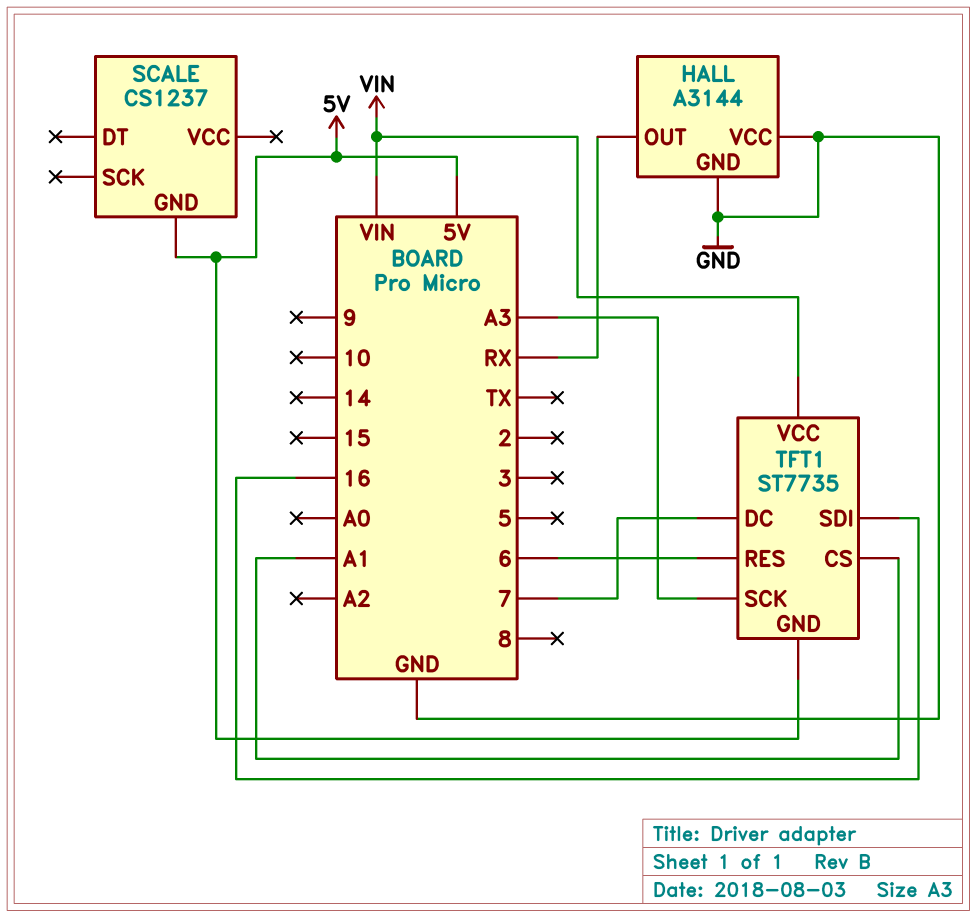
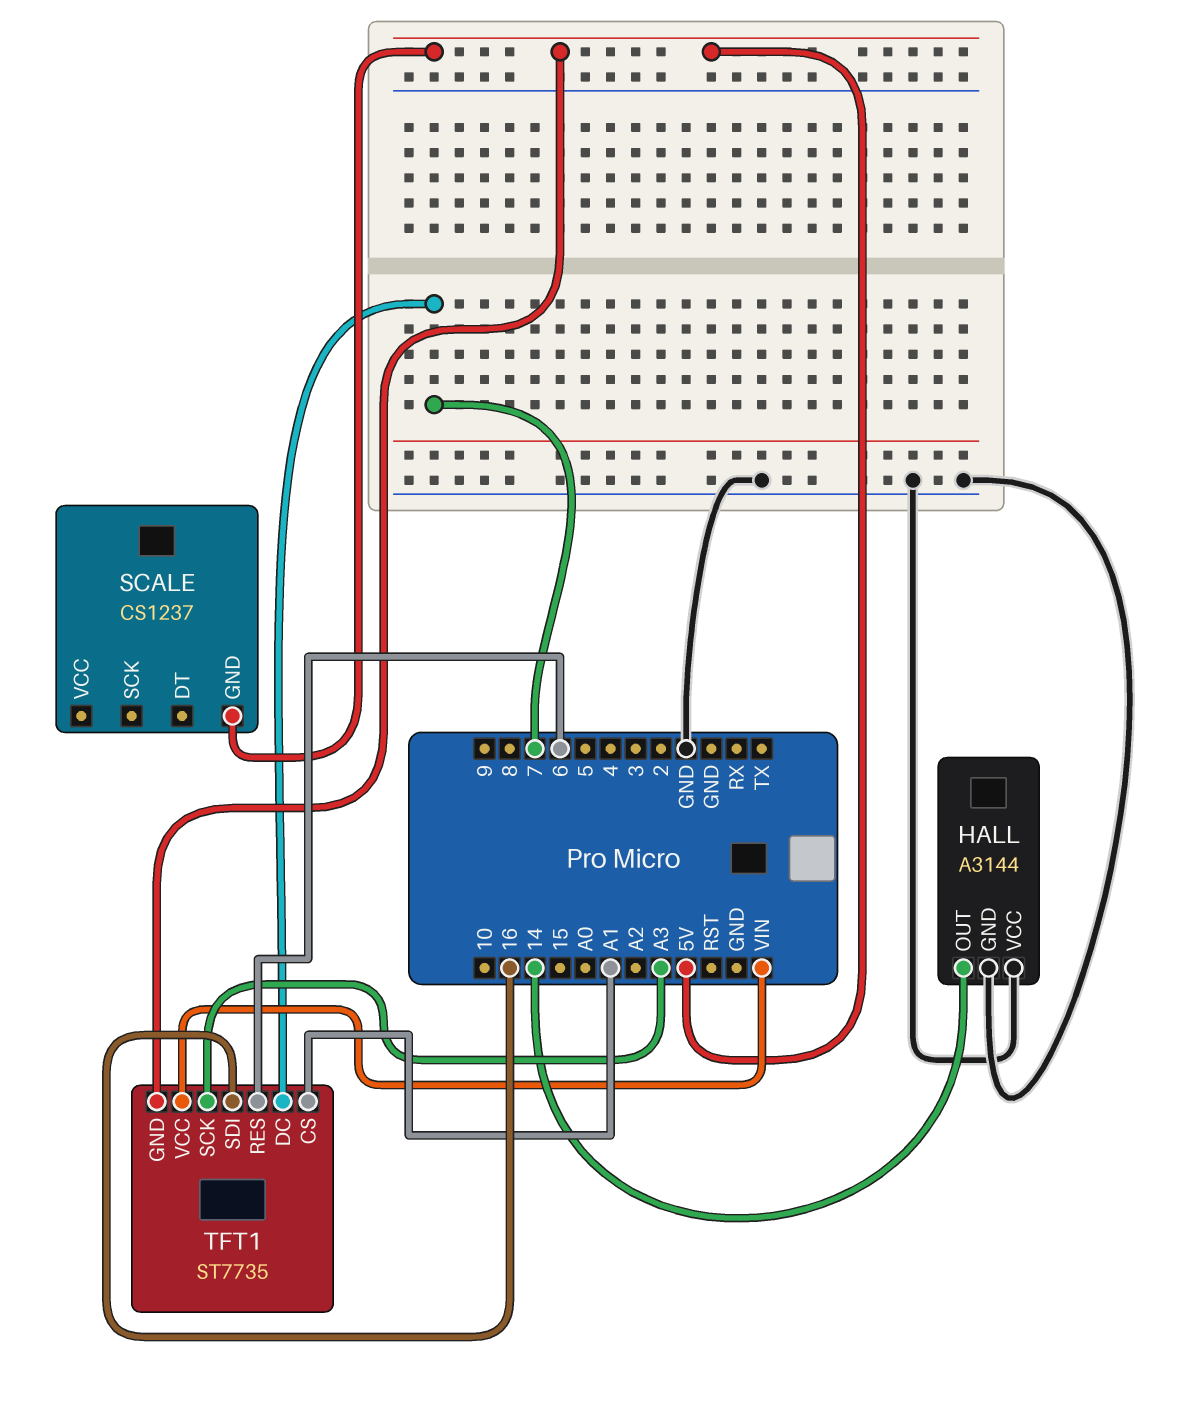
HALL pin OUT: RX -> 14

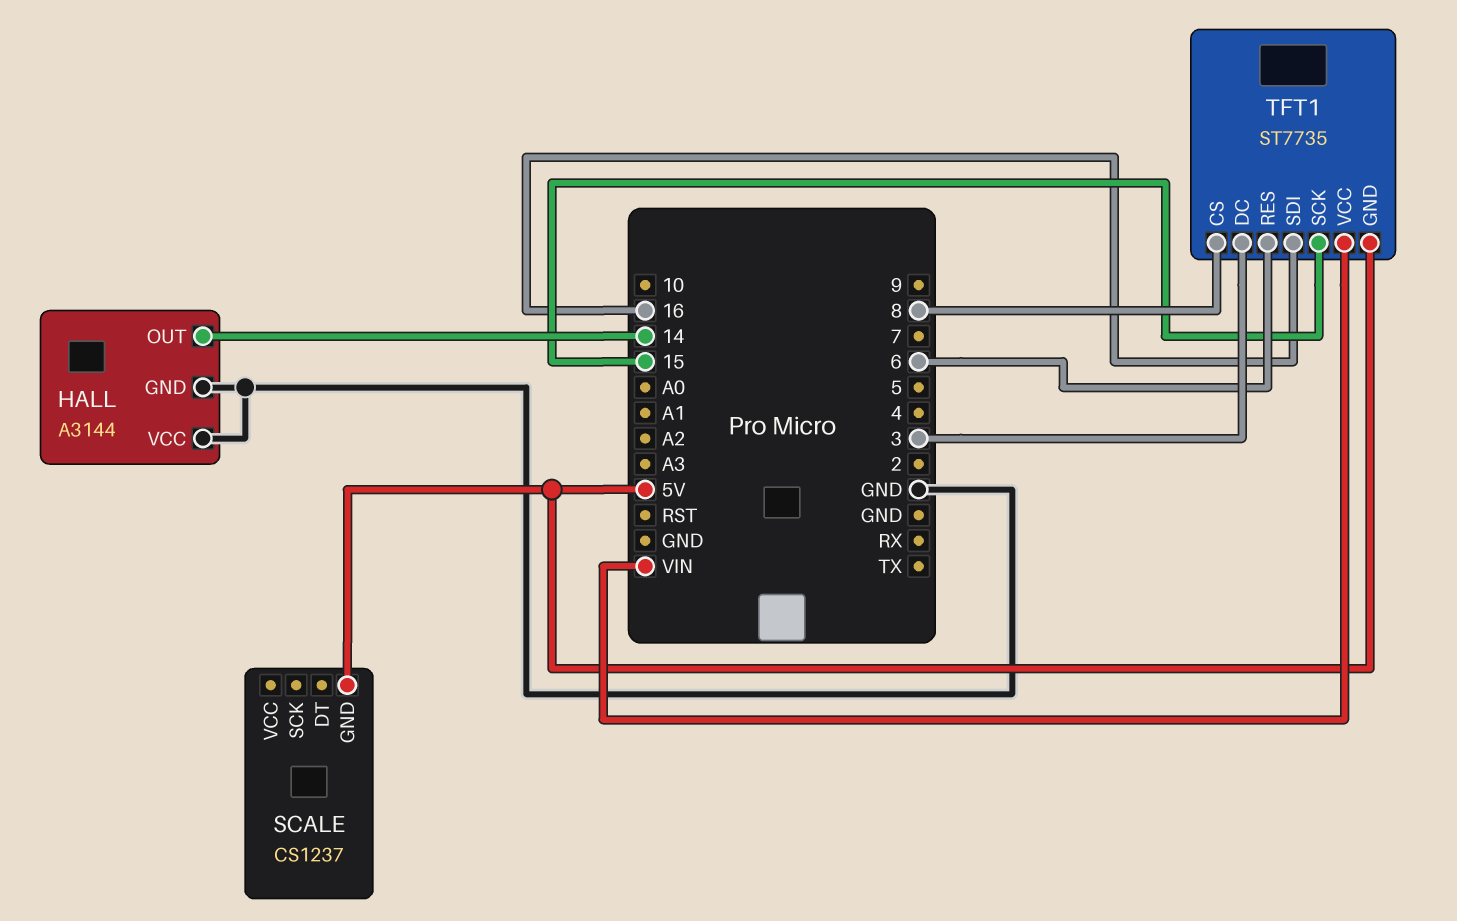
TFT1 pin CS: A1 -> 8
TFT1 pin DC: 7 -> 3
TFT1 pin SCK: A3 -> 15

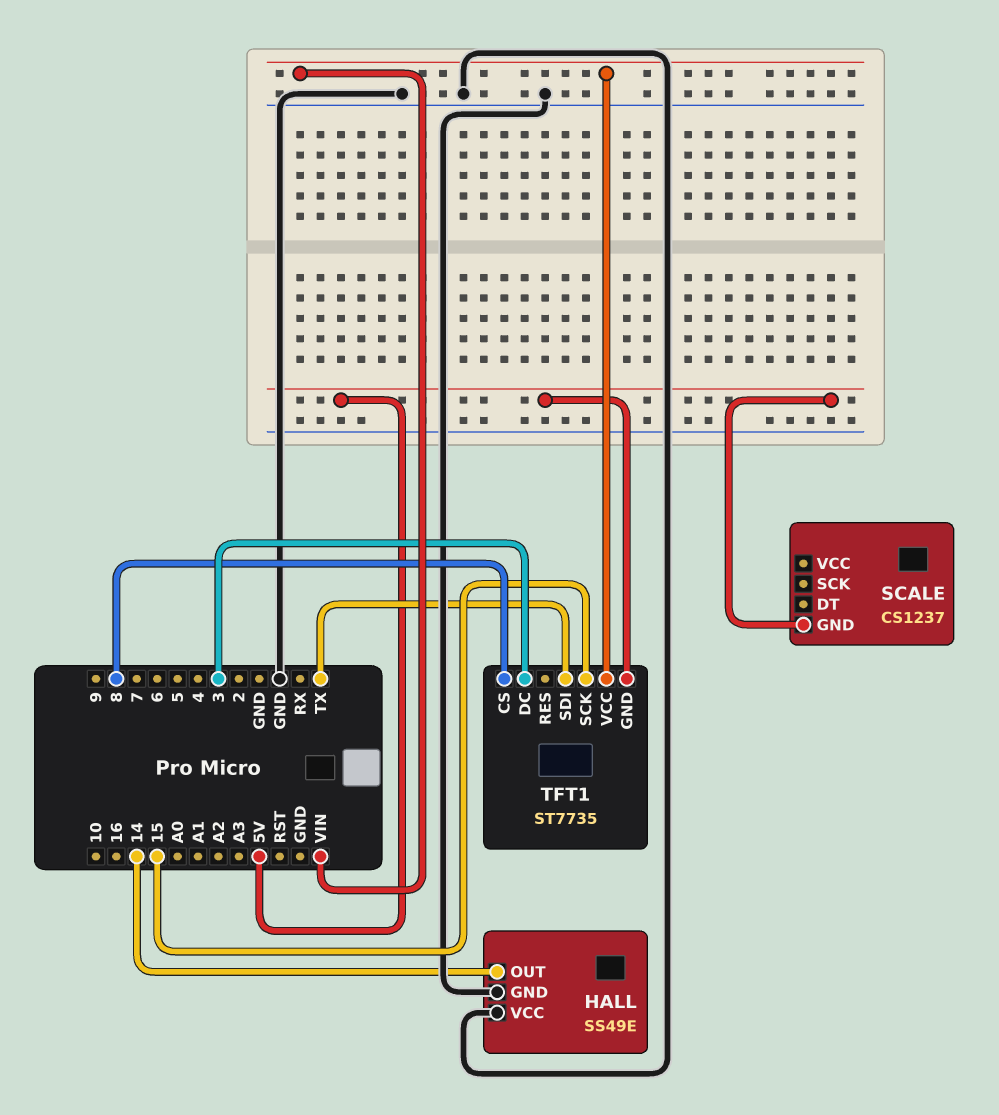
HALL: A3144 -> SS49E
TFT1 pin RES: 6 -> none
TFT1 pin SDI: 16 -> TX

